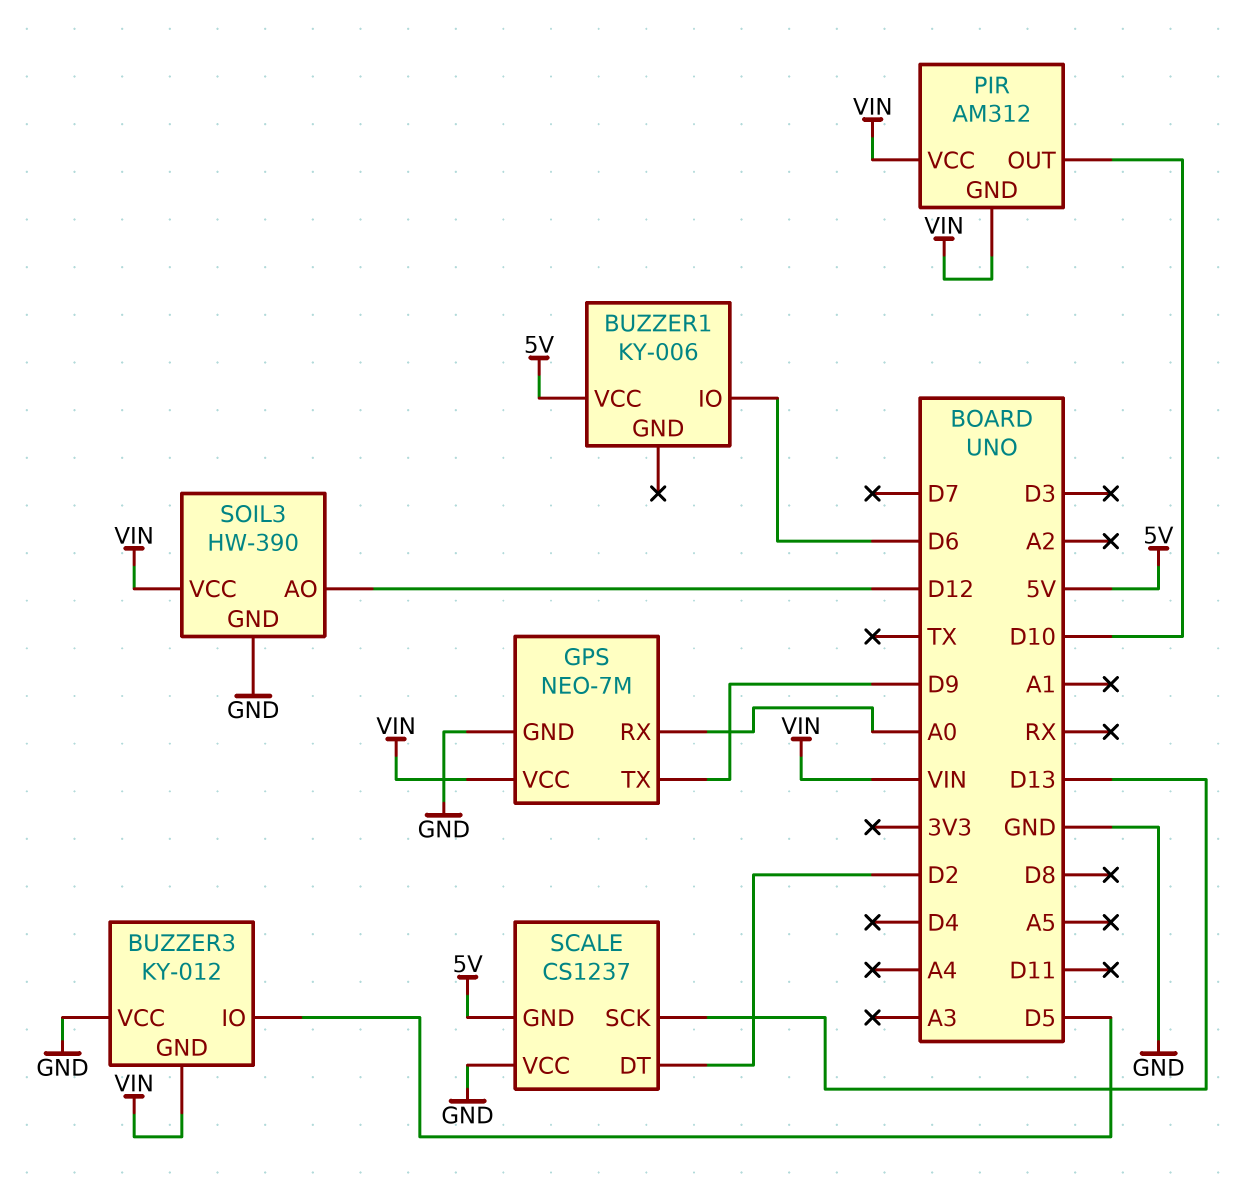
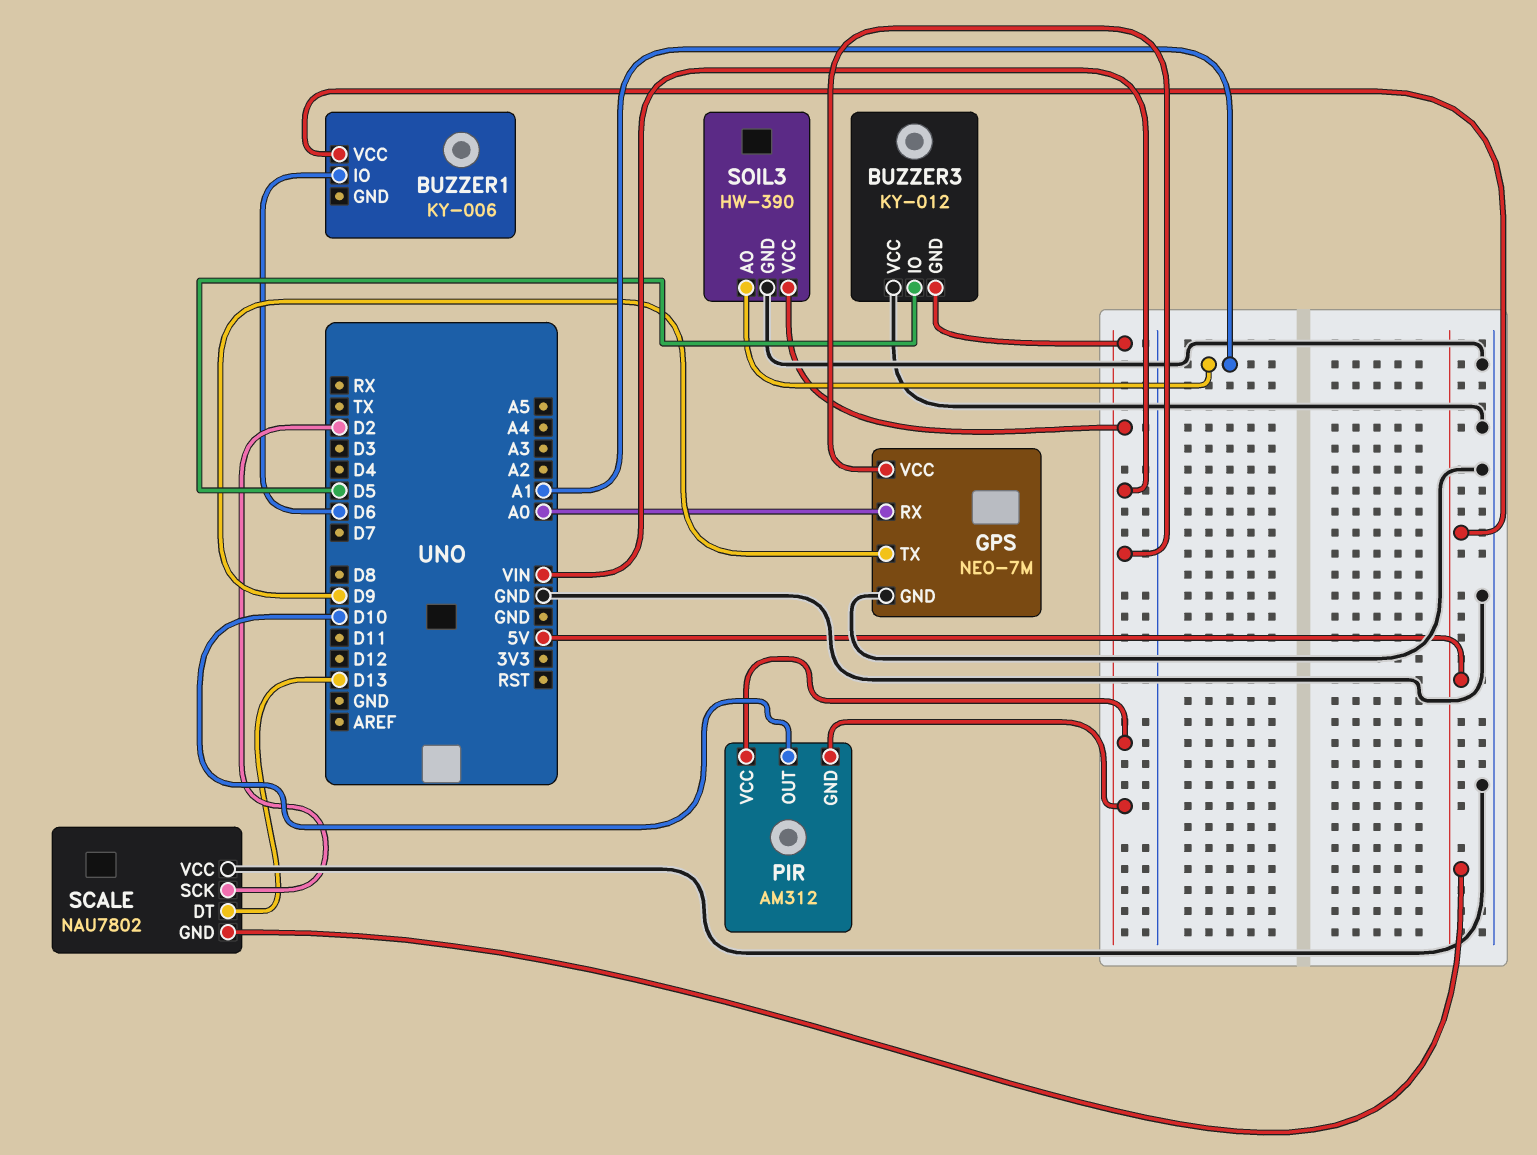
SCALE: CS1237 -> NAU7802
SCALE pin DT: D2 -> D13
SCALE pin SCK: D13 -> D2
SOIL3 pin AO: D12 -> A1

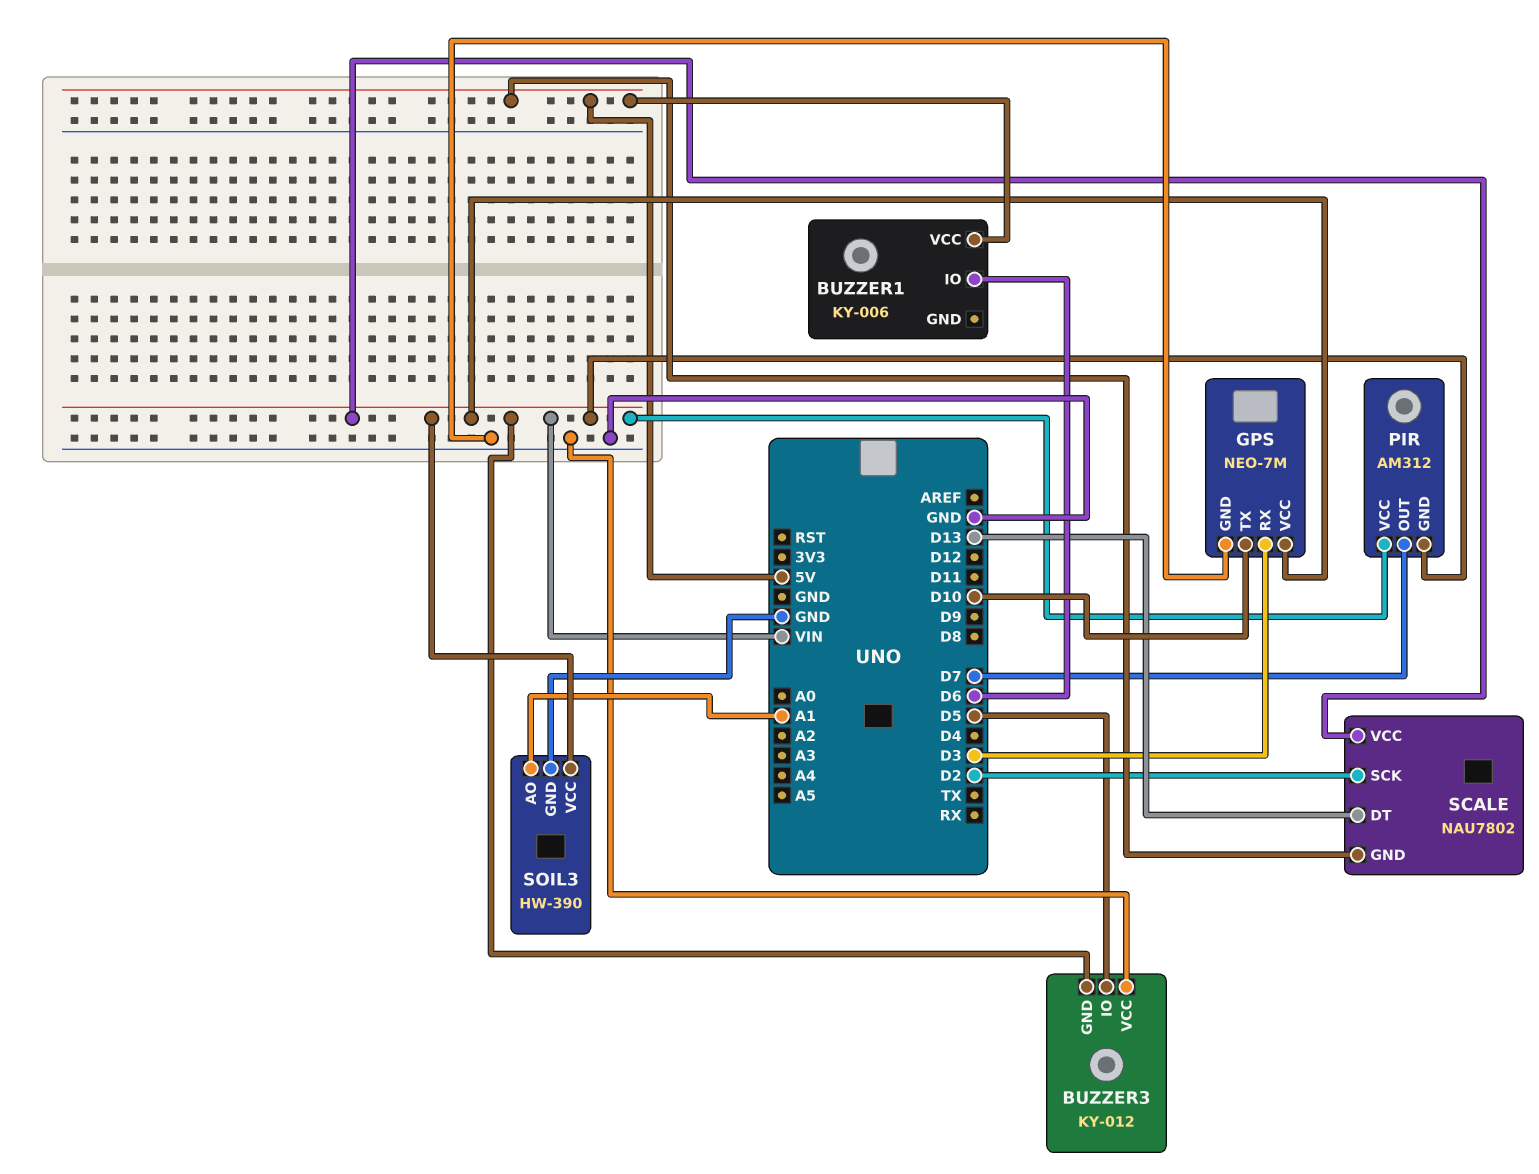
GPS pin RX: A0 -> D3
GPS pin TX: D9 -> D10
PIR pin OUT: D10 -> D7
SCALE pin VCC: GND -> VIN

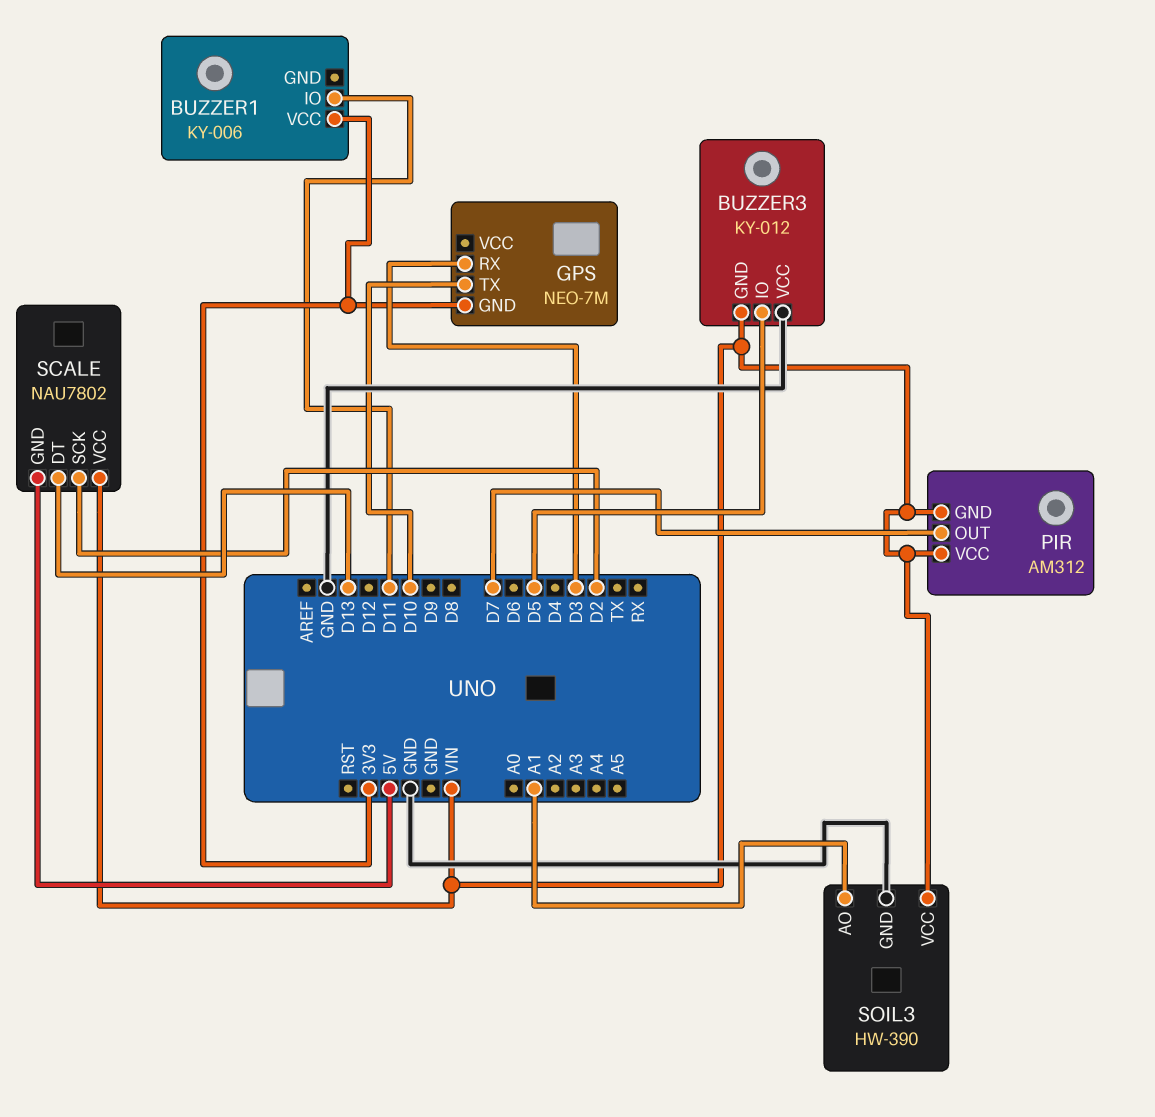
BUZZER1 pin IO: D6 -> D11
BUZZER1 pin VCC: 5V -> 3V3
GPS pin GND: GND -> 3V3
GPS pin VCC: VIN -> none

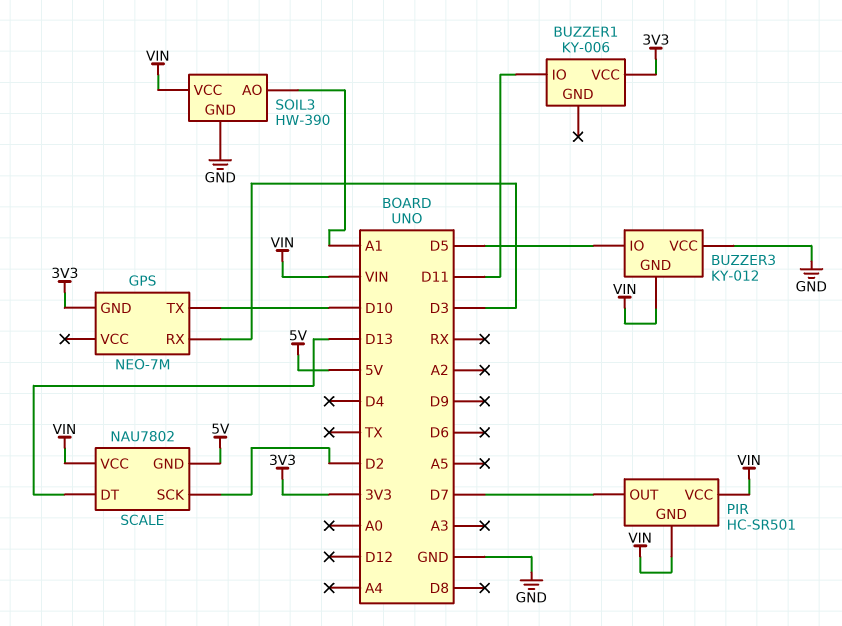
PIR: AM312 -> HC-SR501

